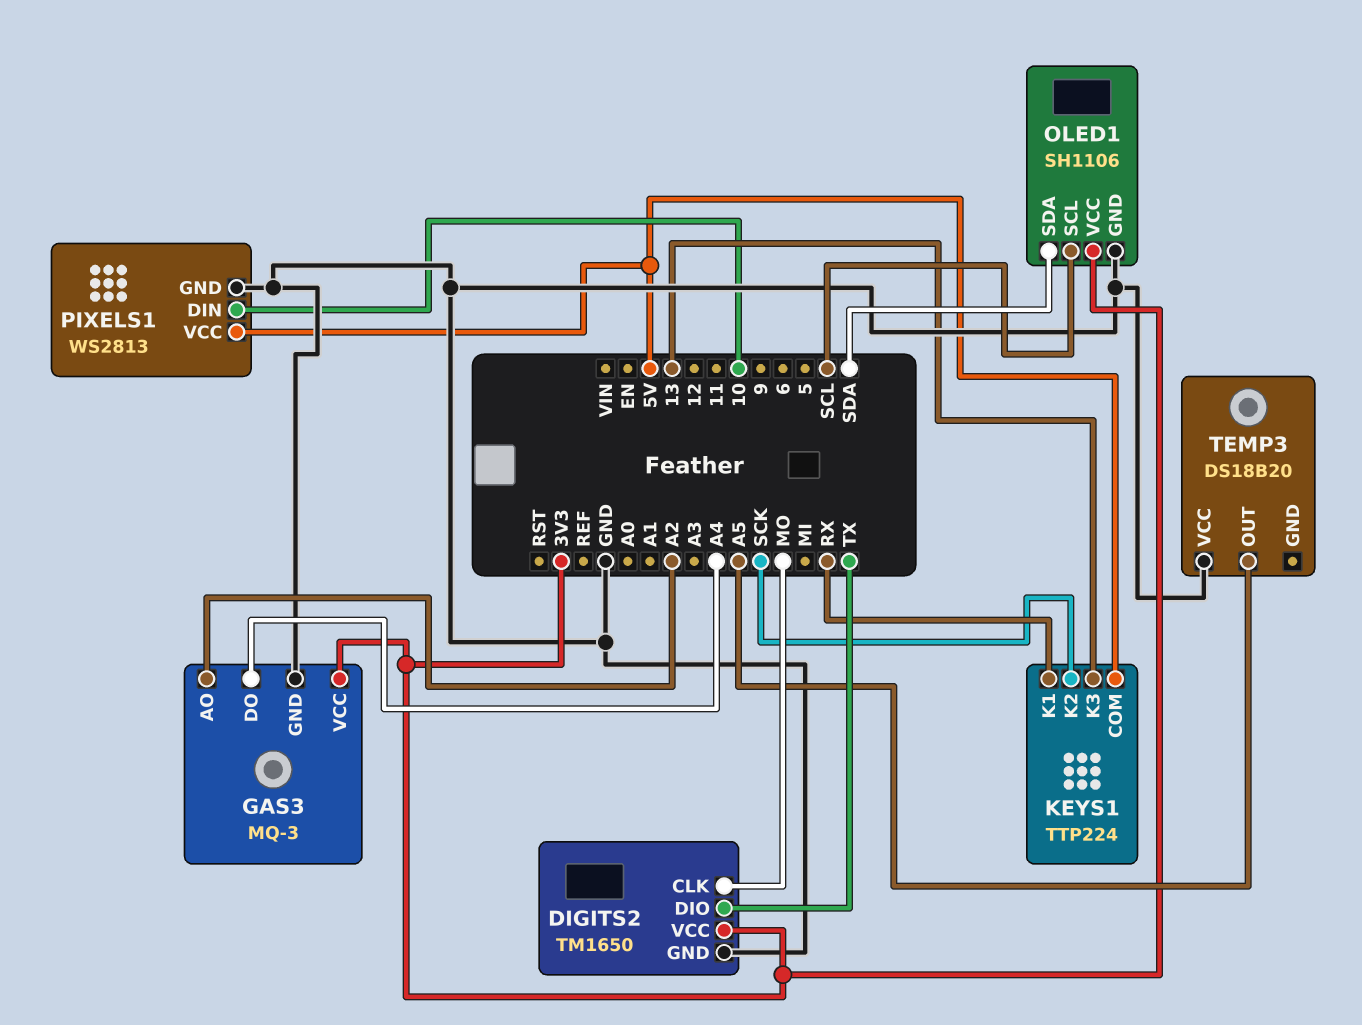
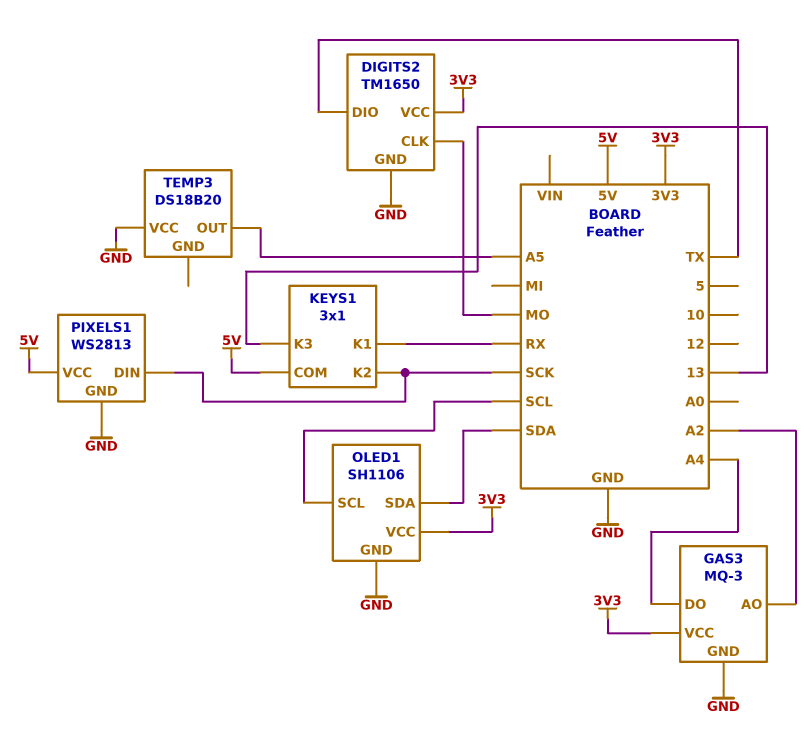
KEYS1: TTP224 -> 3x1
PIXELS1 pin DIN: 10 -> SCK

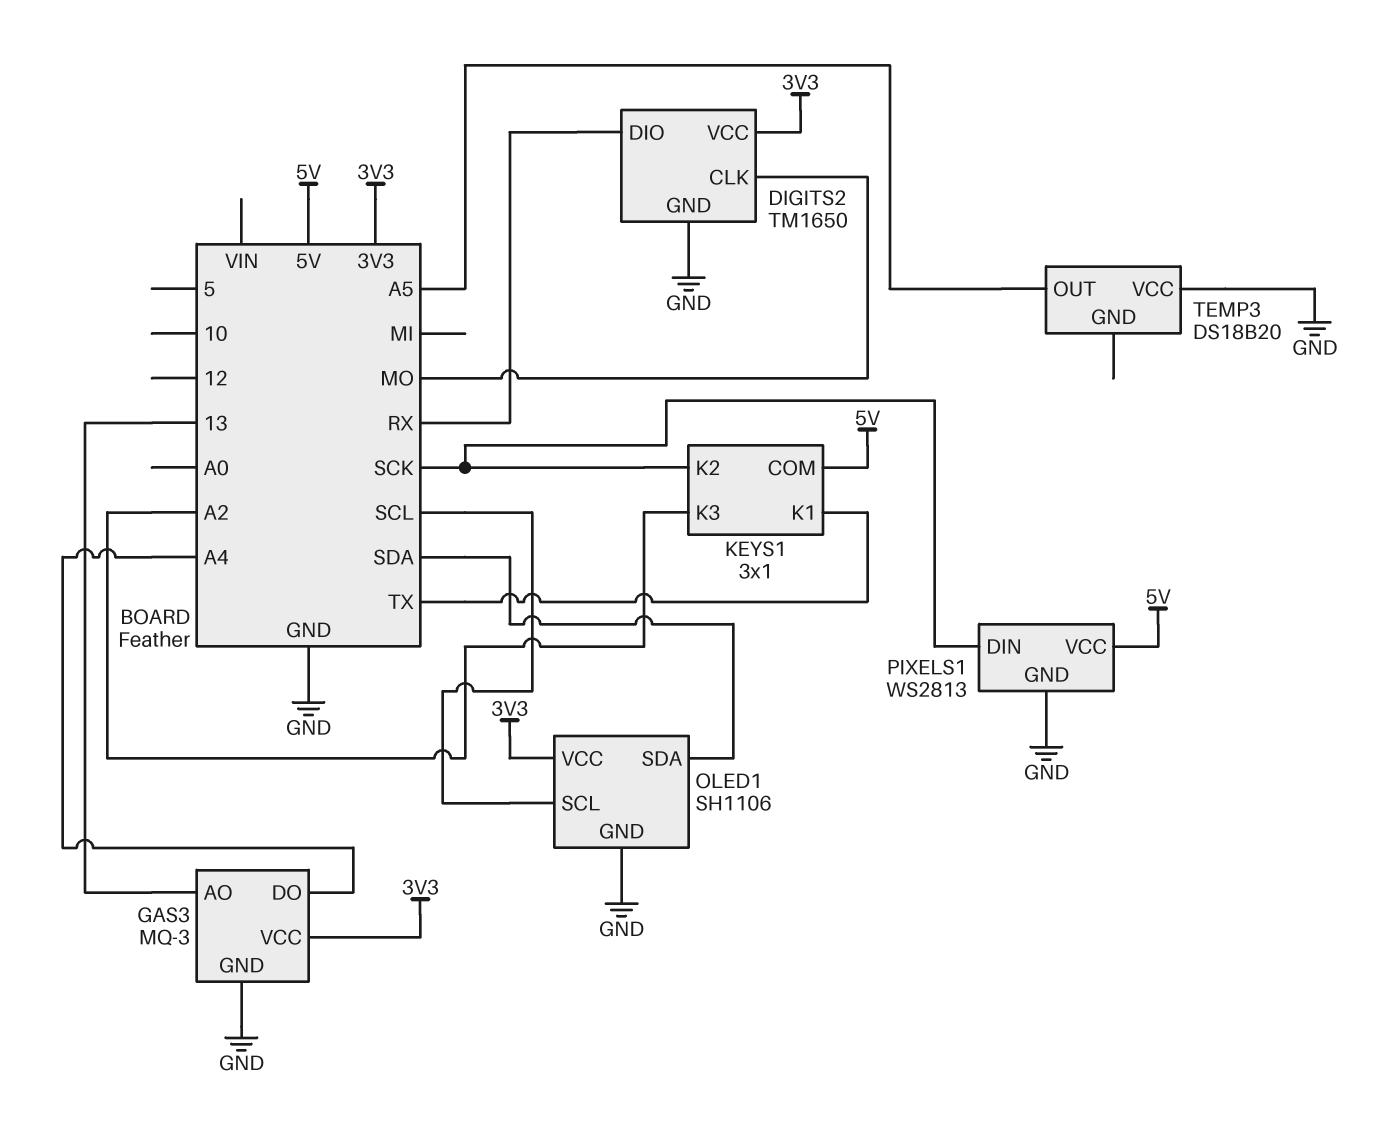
DIGITS2 pin DIO: TX -> RX
GAS3 pin AO: A2 -> 13
KEYS1 pin K1: RX -> TX
KEYS1 pin K3: 13 -> A2

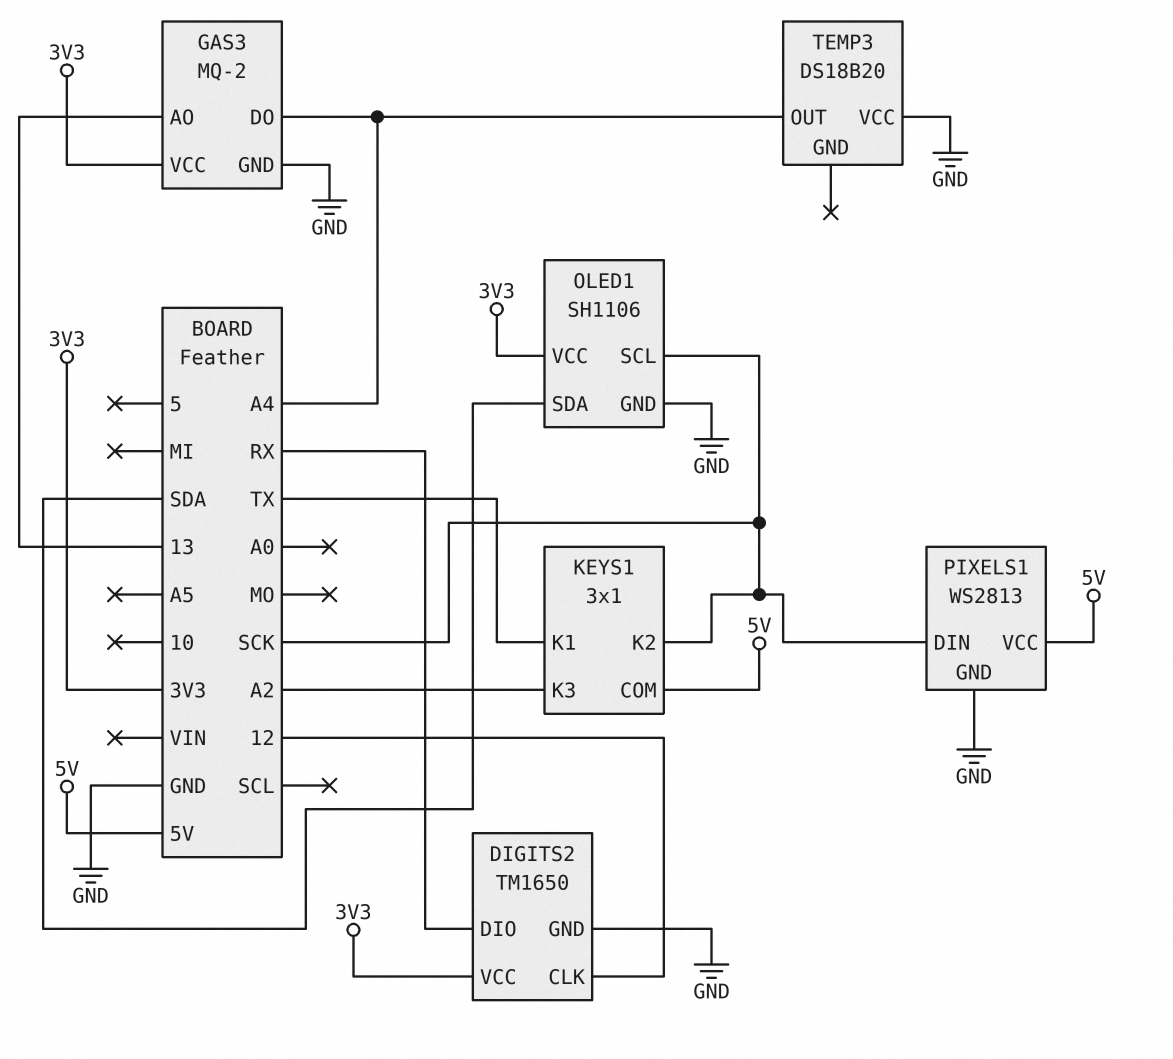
DIGITS2 pin CLK: MO -> 12
GAS3: MQ-3 -> MQ-2
OLED1 pin SCL: SCL -> SCK
TEMP3 pin OUT: A5 -> A4

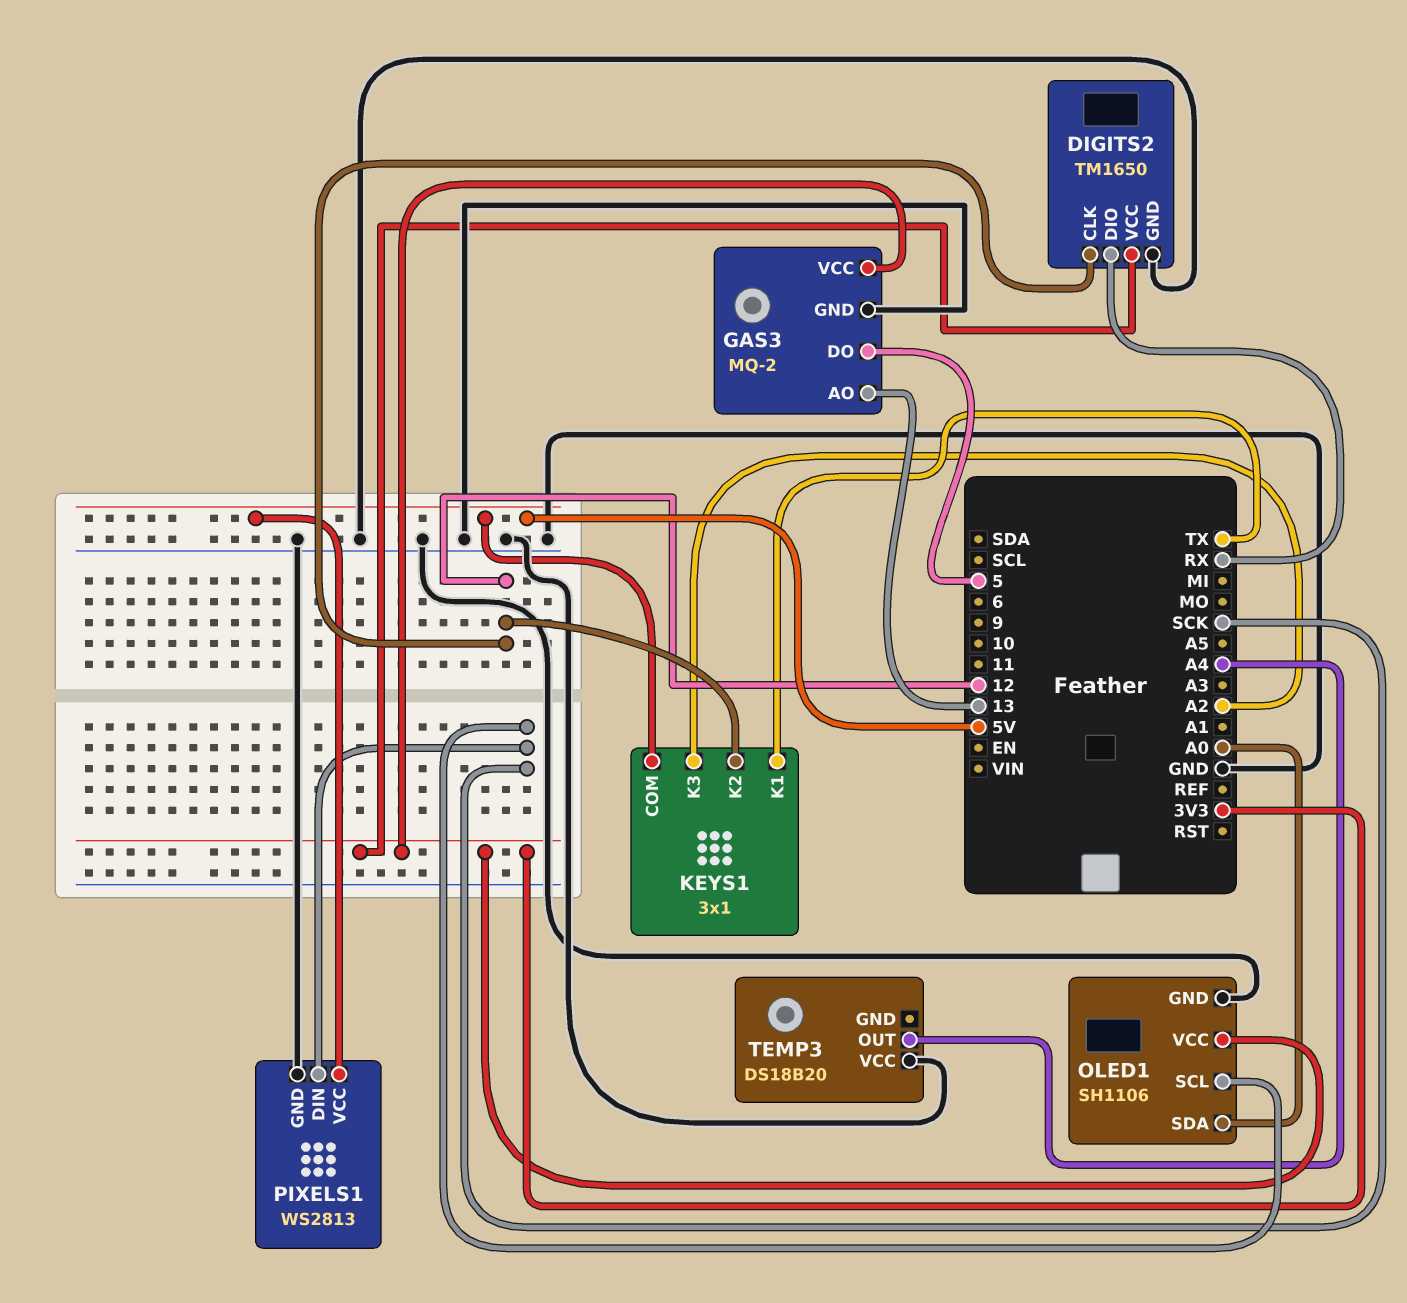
GAS3 pin DO: A4 -> 5
KEYS1 pin K2: SCK -> 12
OLED1 pin SDA: SDA -> A0

